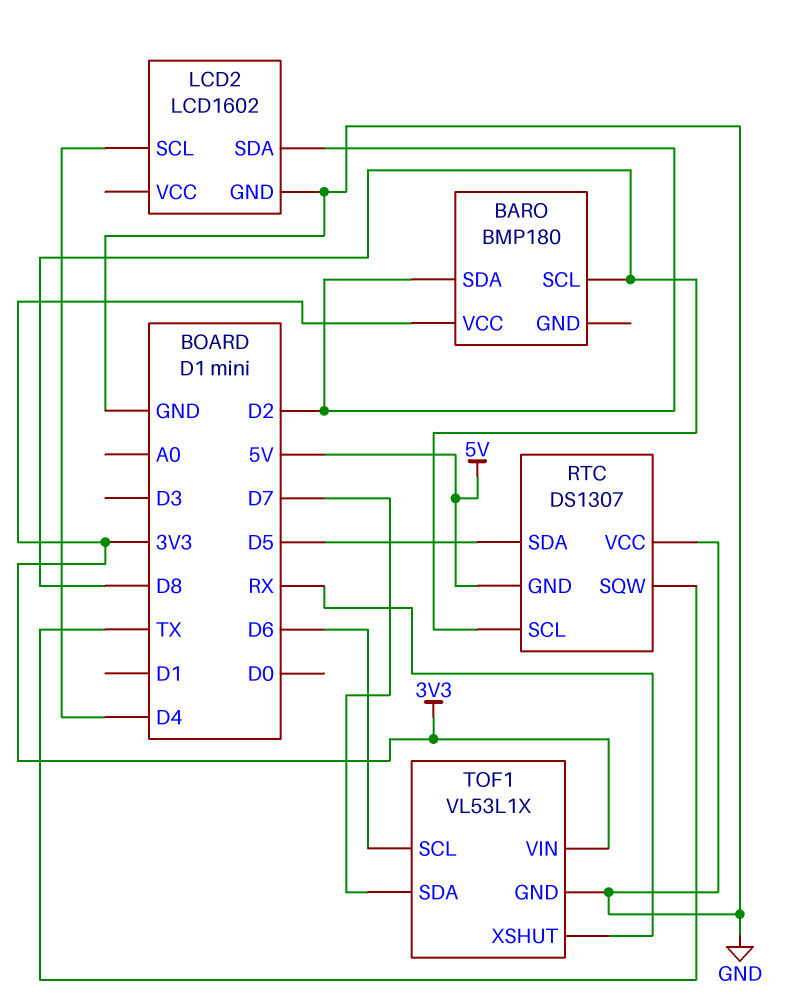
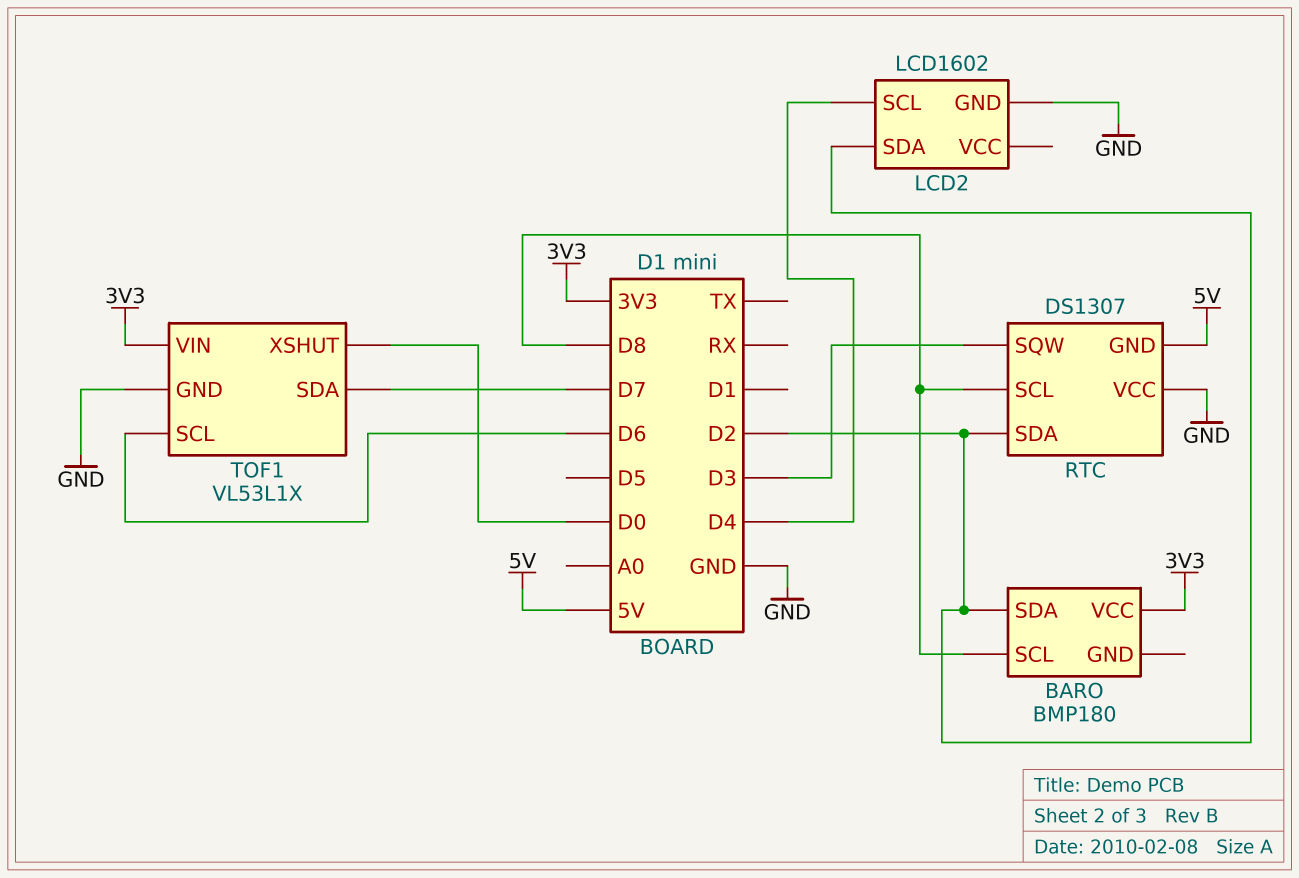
RTC pin SDA: D5 -> D2
RTC pin SQW: TX -> D3
TOF1 pin XSHUT: RX -> D0

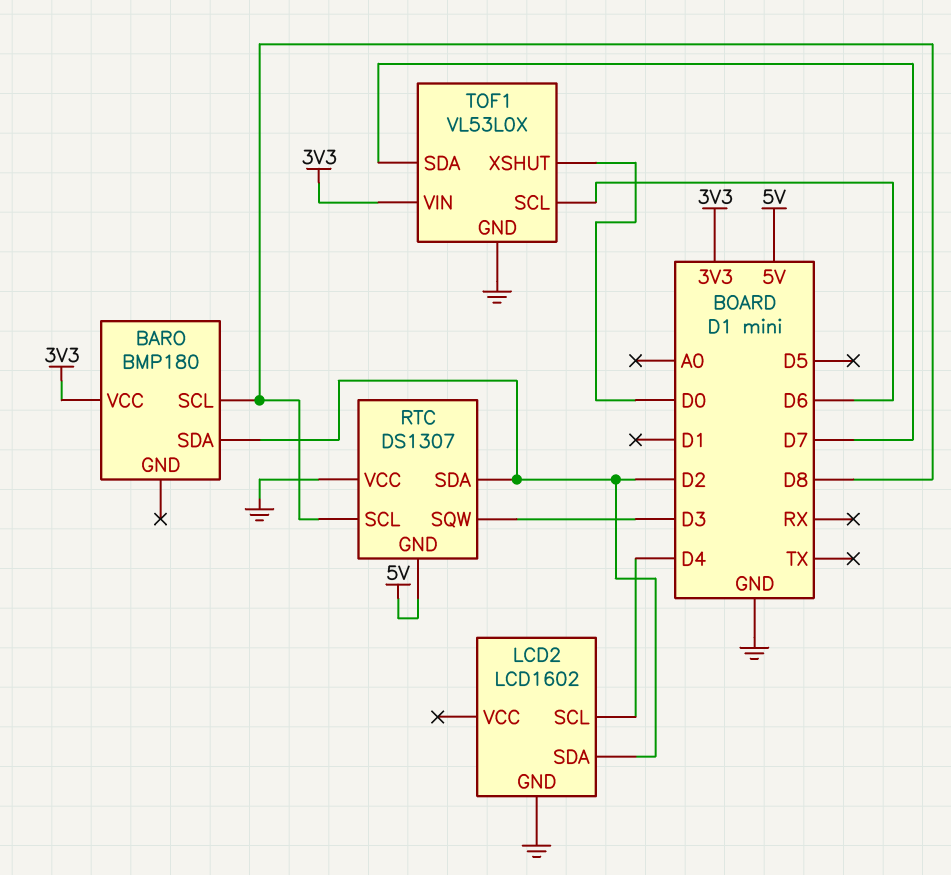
TOF1: VL53L1X -> VL53L0X

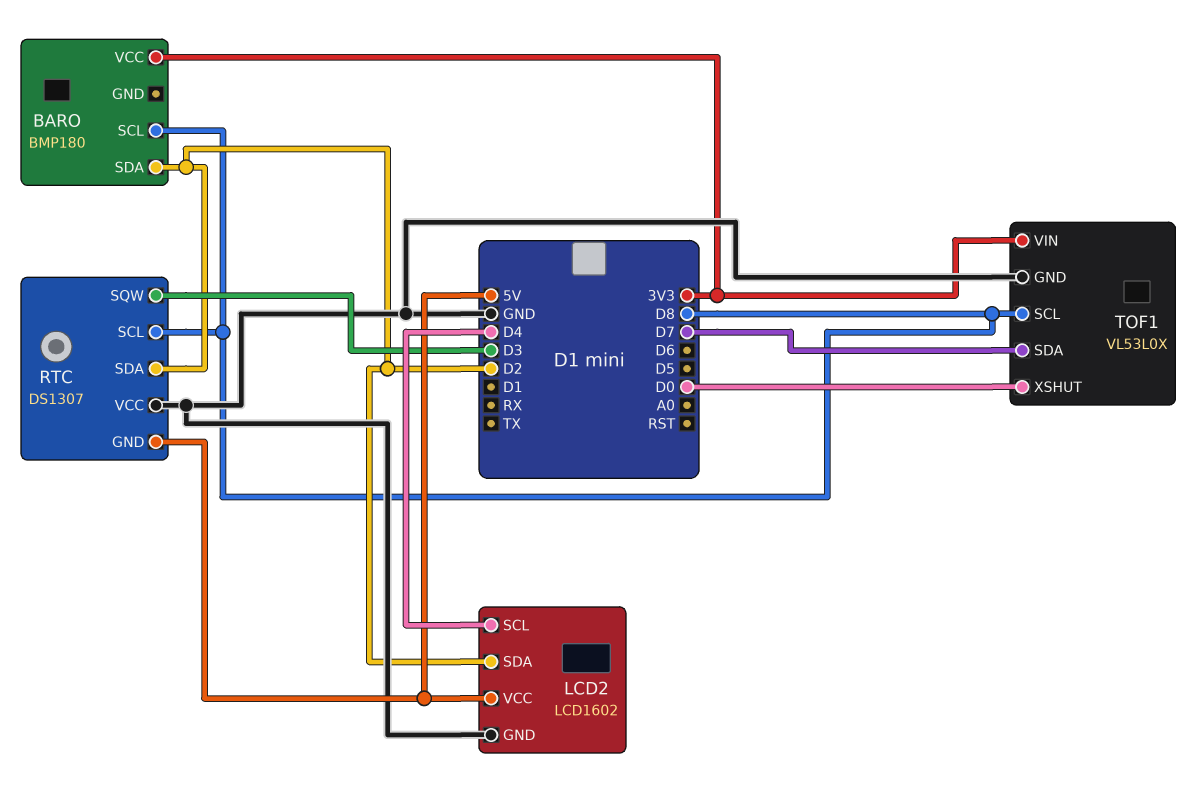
LCD2 pin VCC: none -> 5V
TOF1 pin SCL: D6 -> D8

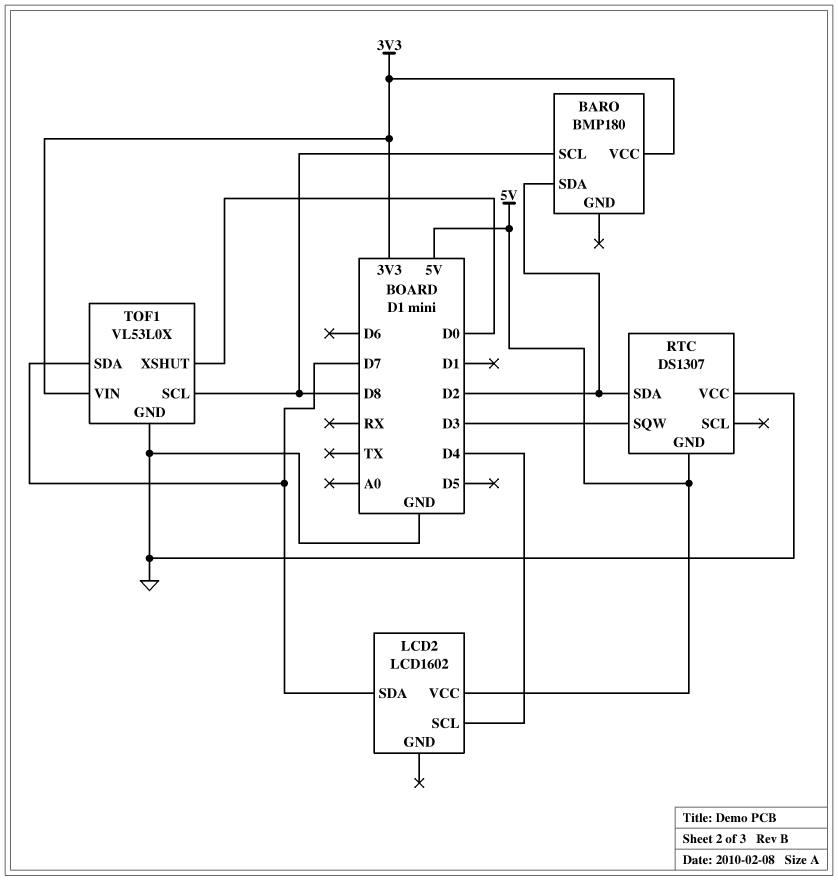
LCD2 pin GND: GND -> none
LCD2 pin SDA: D2 -> D7
RTC pin SCL: D8 -> none

